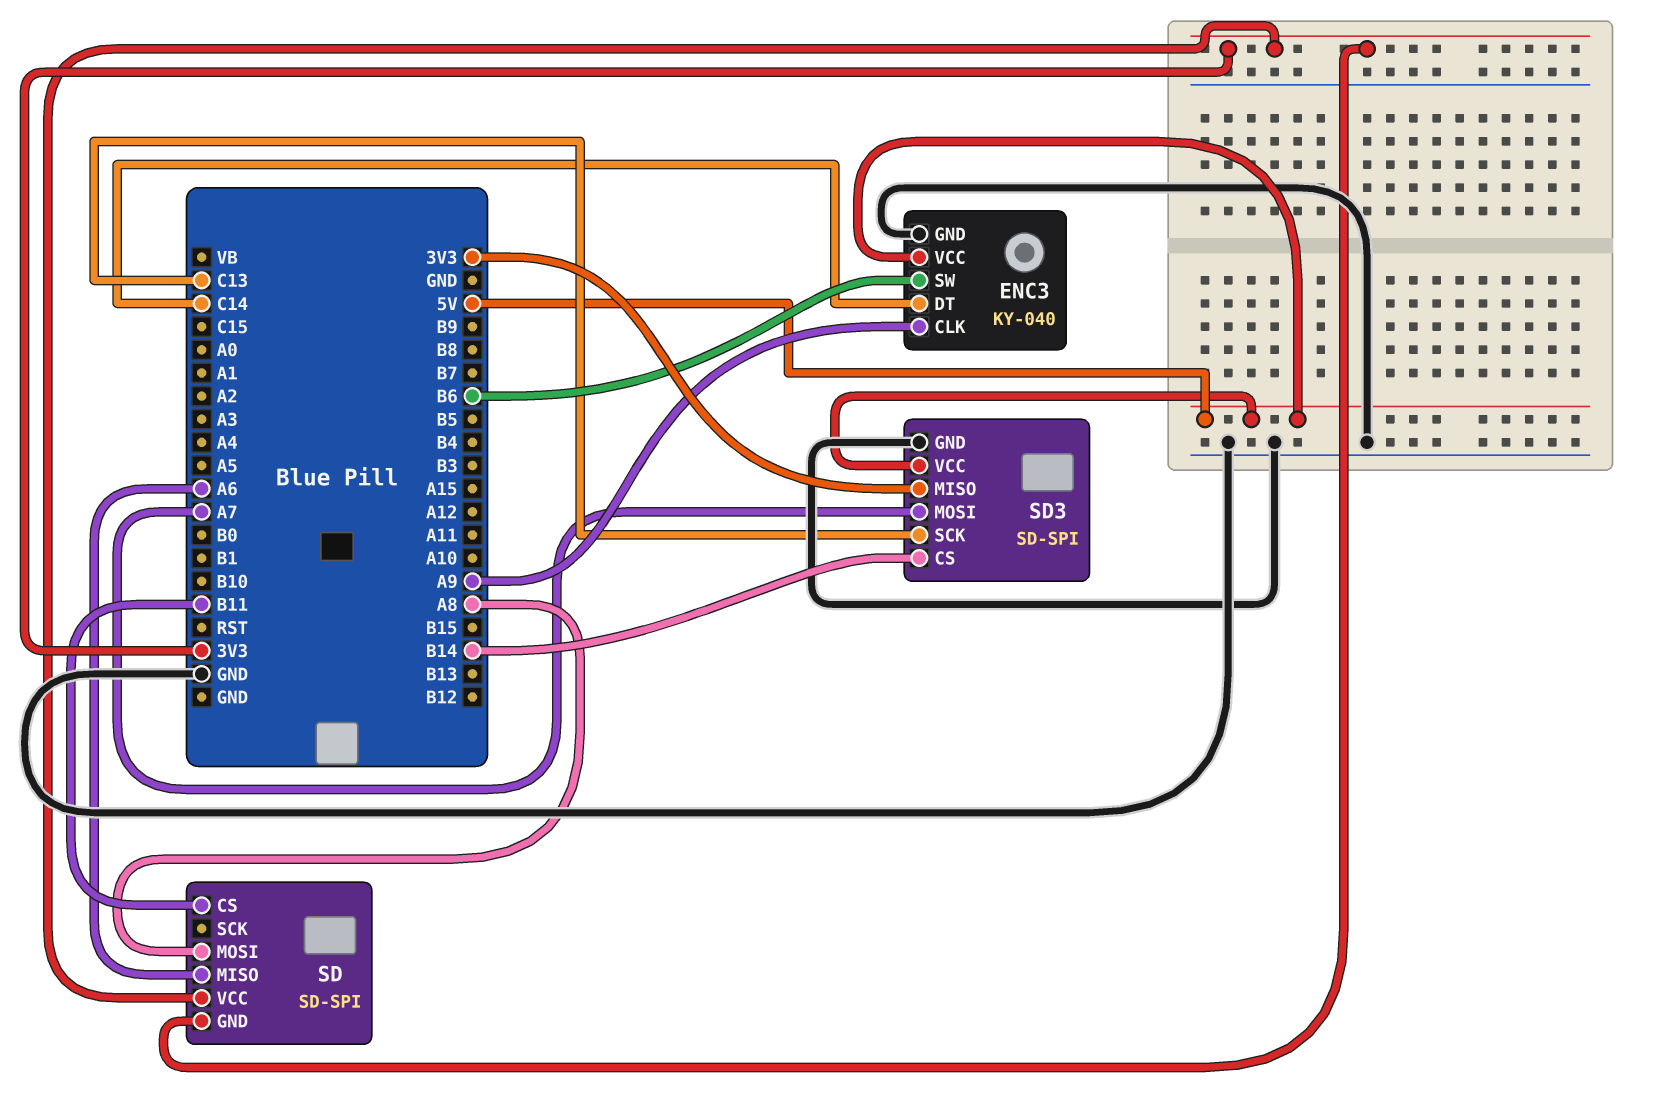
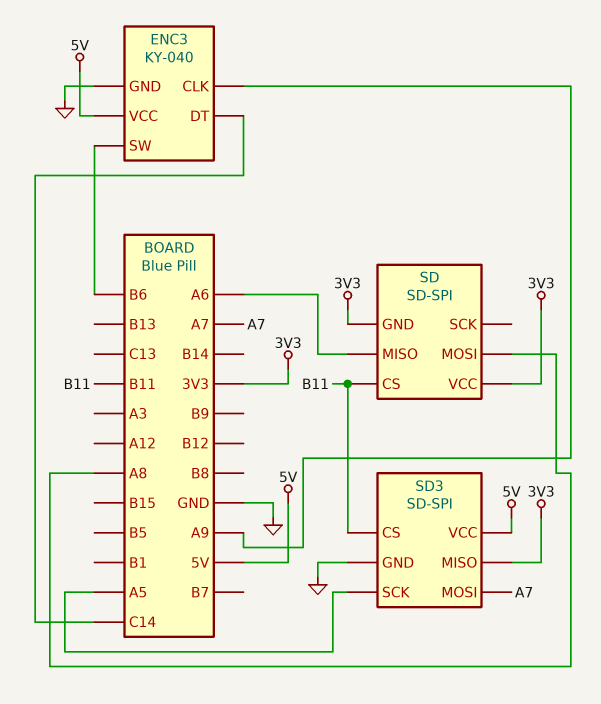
SD3 pin CS: B14 -> B11
SD3 pin SCK: C13 -> A5

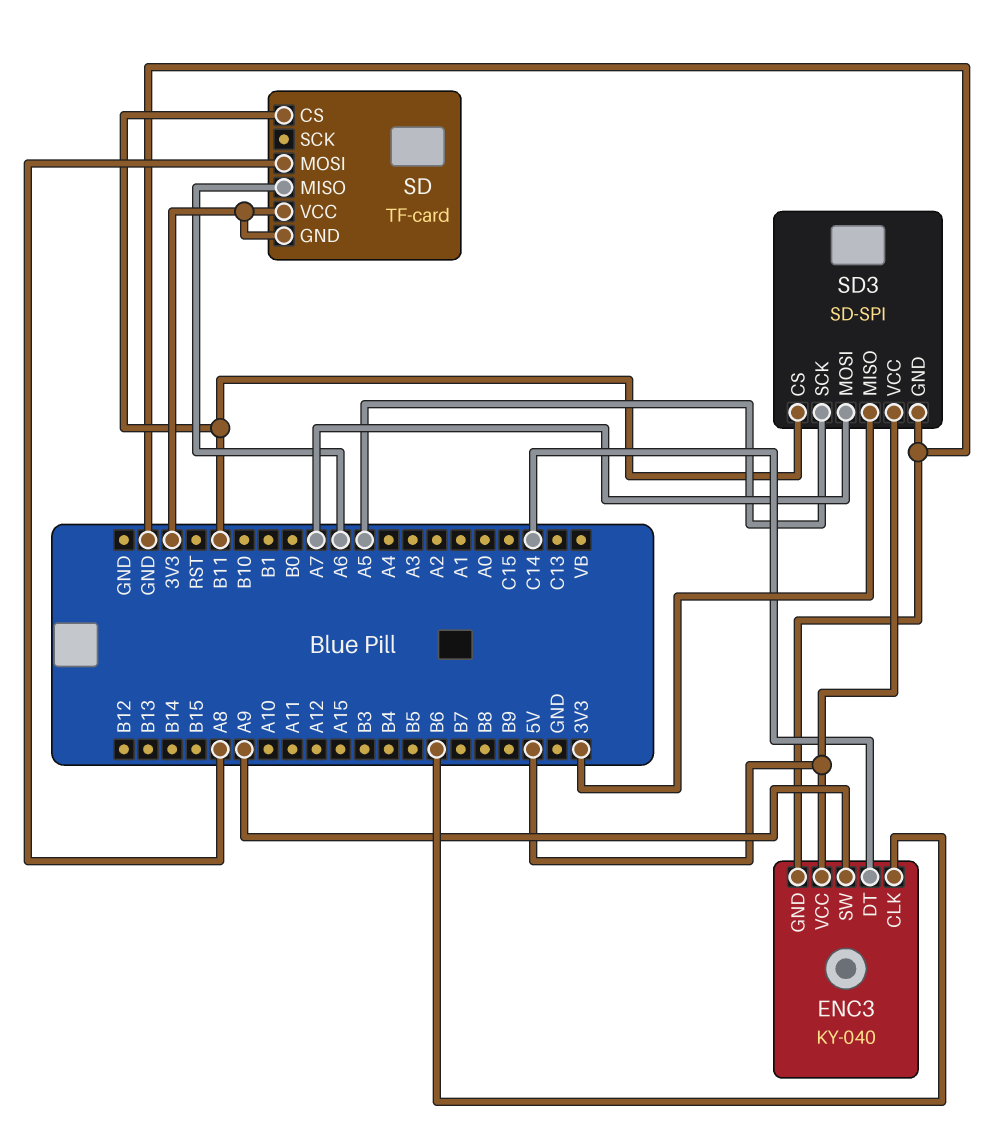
ENC3 pin CLK: A9 -> B6
ENC3 pin SW: B6 -> A9
SD: SD-SPI -> TF-card

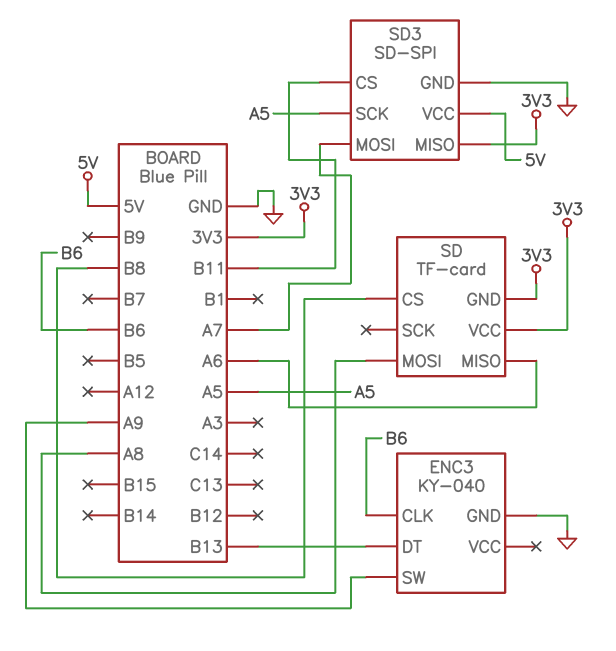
ENC3 pin DT: C14 -> B13
ENC3 pin VCC: 5V -> none
SD pin CS: B11 -> B8

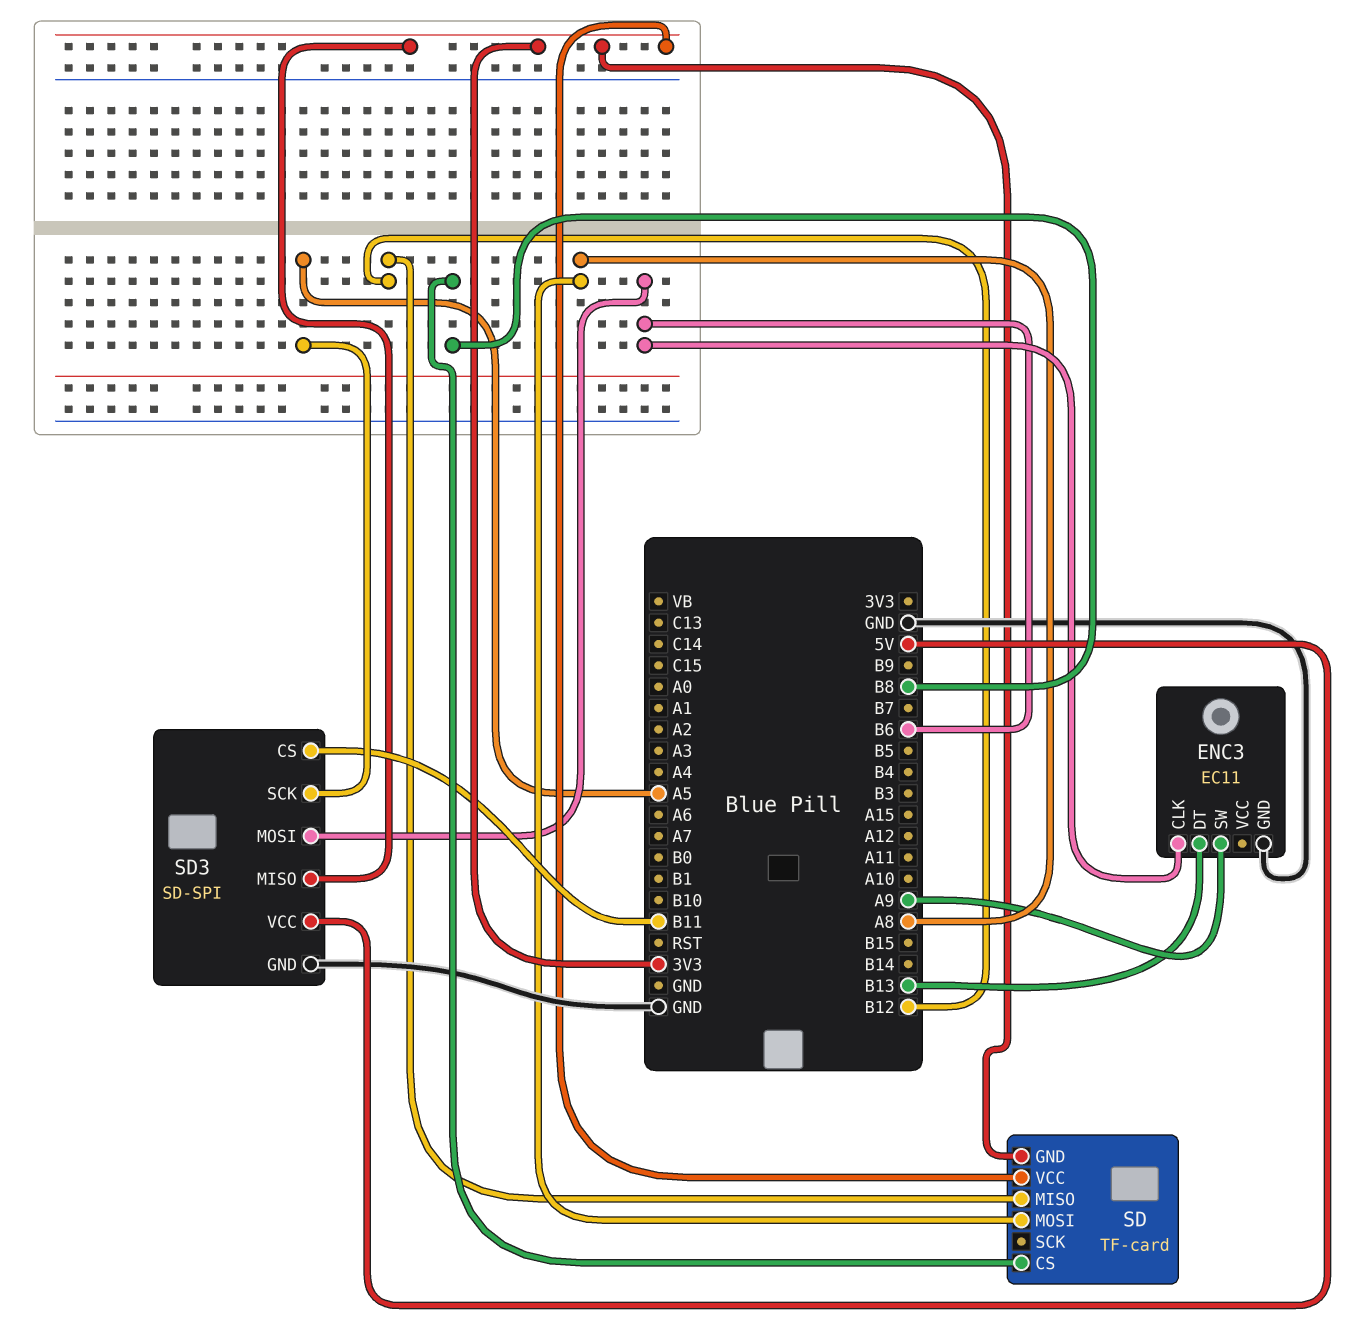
ENC3: KY-040 -> EC11
SD pin MISO: A6 -> B12
SD3 pin MOSI: A7 -> B6

